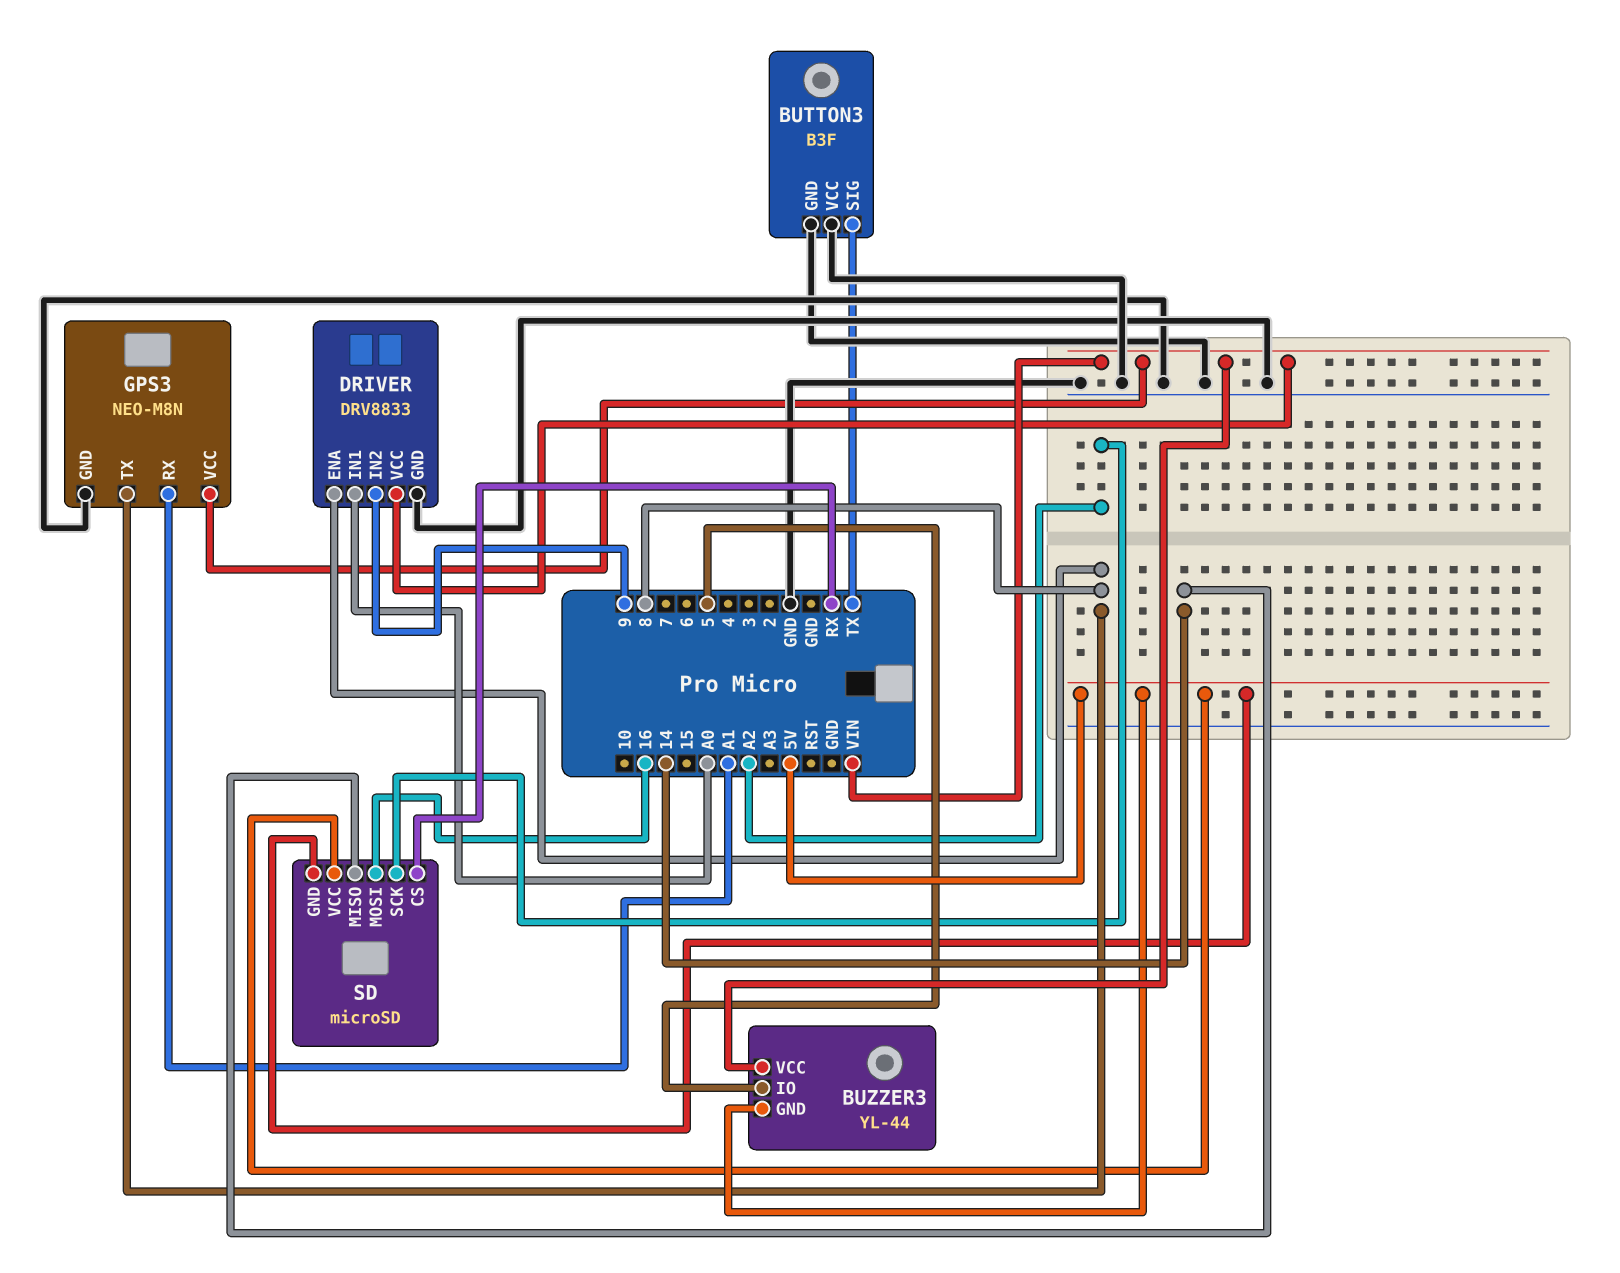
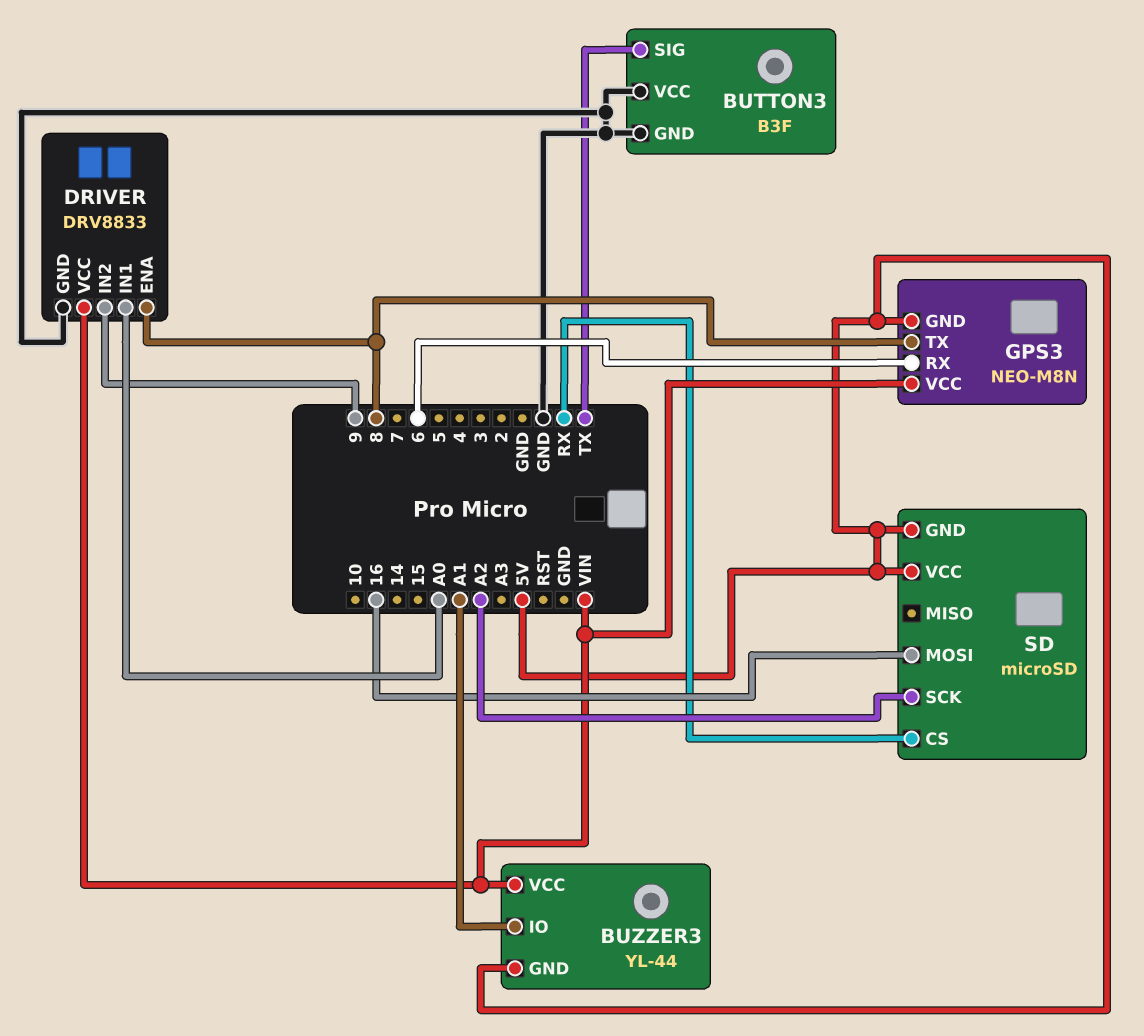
BUZZER3 pin IO: 5 -> A1
GPS3 pin GND: GND -> 5V
GPS3 pin RX: A1 -> 6
SD pin MISO: 14 -> none

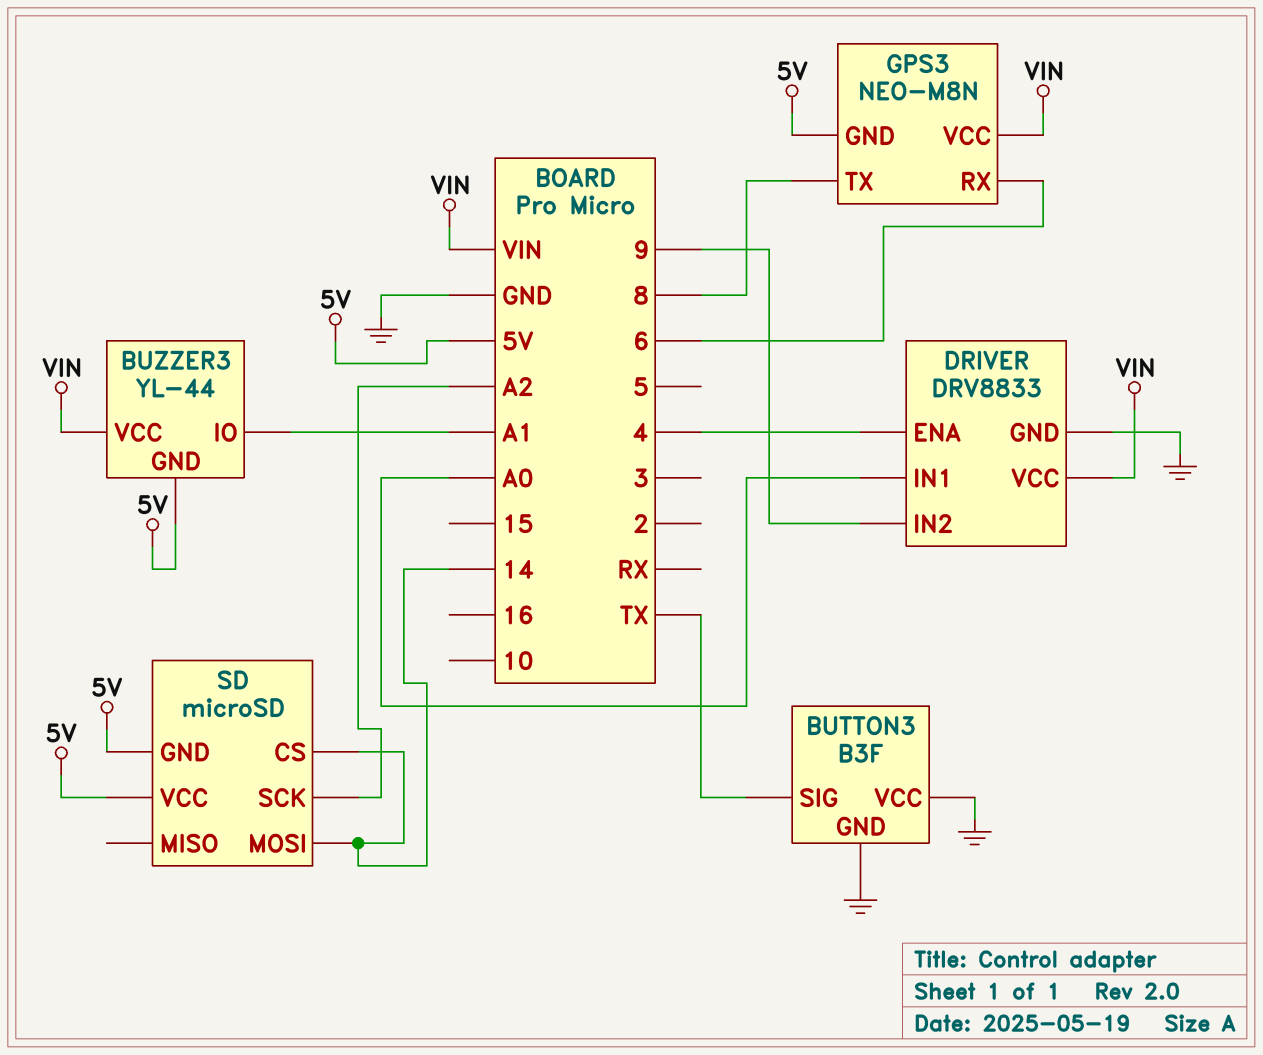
DRIVER pin ENA: 8 -> 4
SD pin CS: RX -> 14
SD pin MOSI: 16 -> 14

